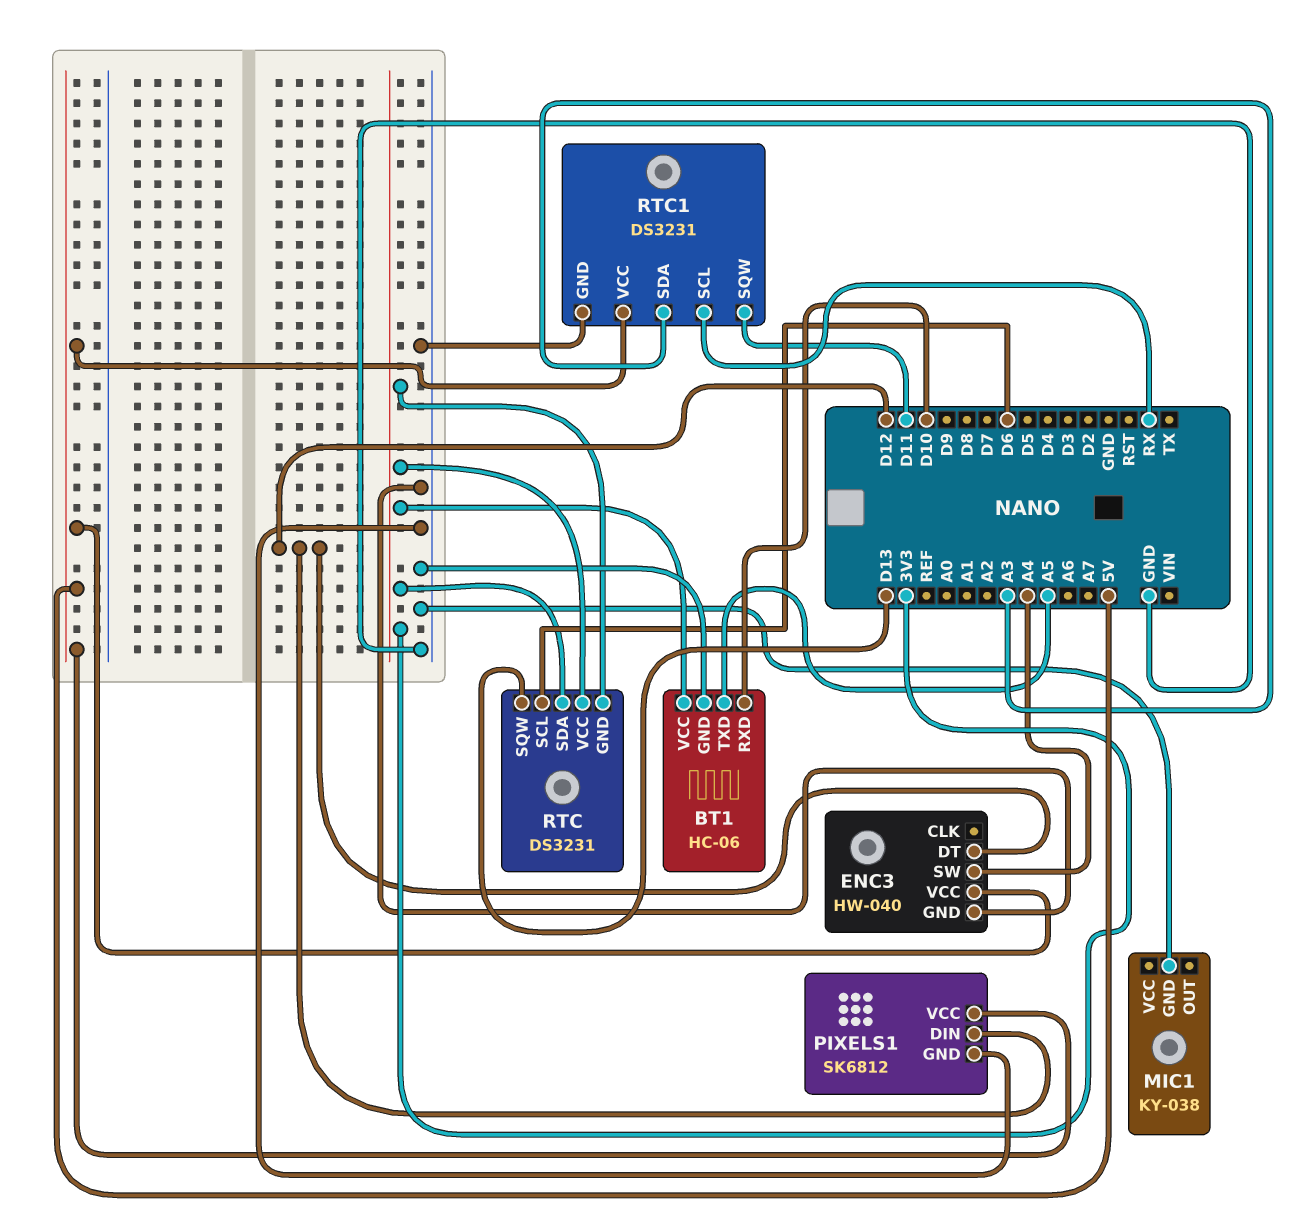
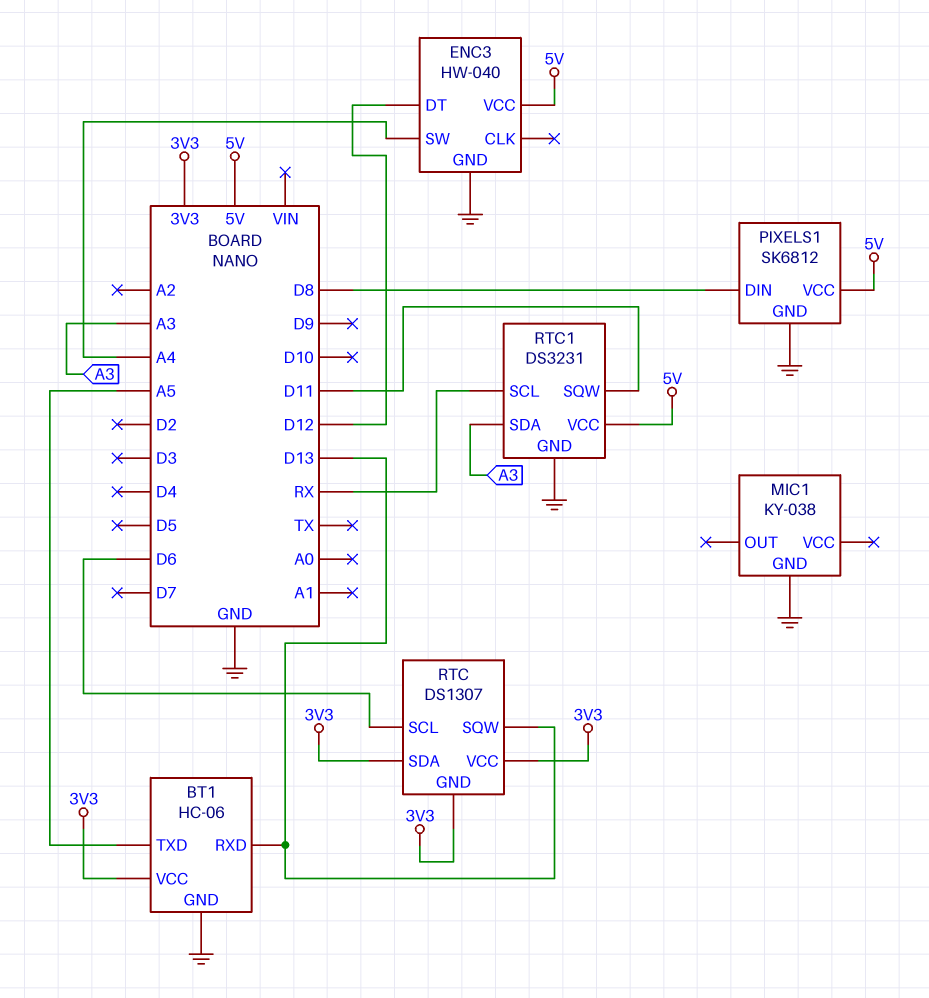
BT1 pin RXD: D10 -> D13
PIXELS1 pin DIN: D12 -> D8
RTC: DS3231 -> DS1307

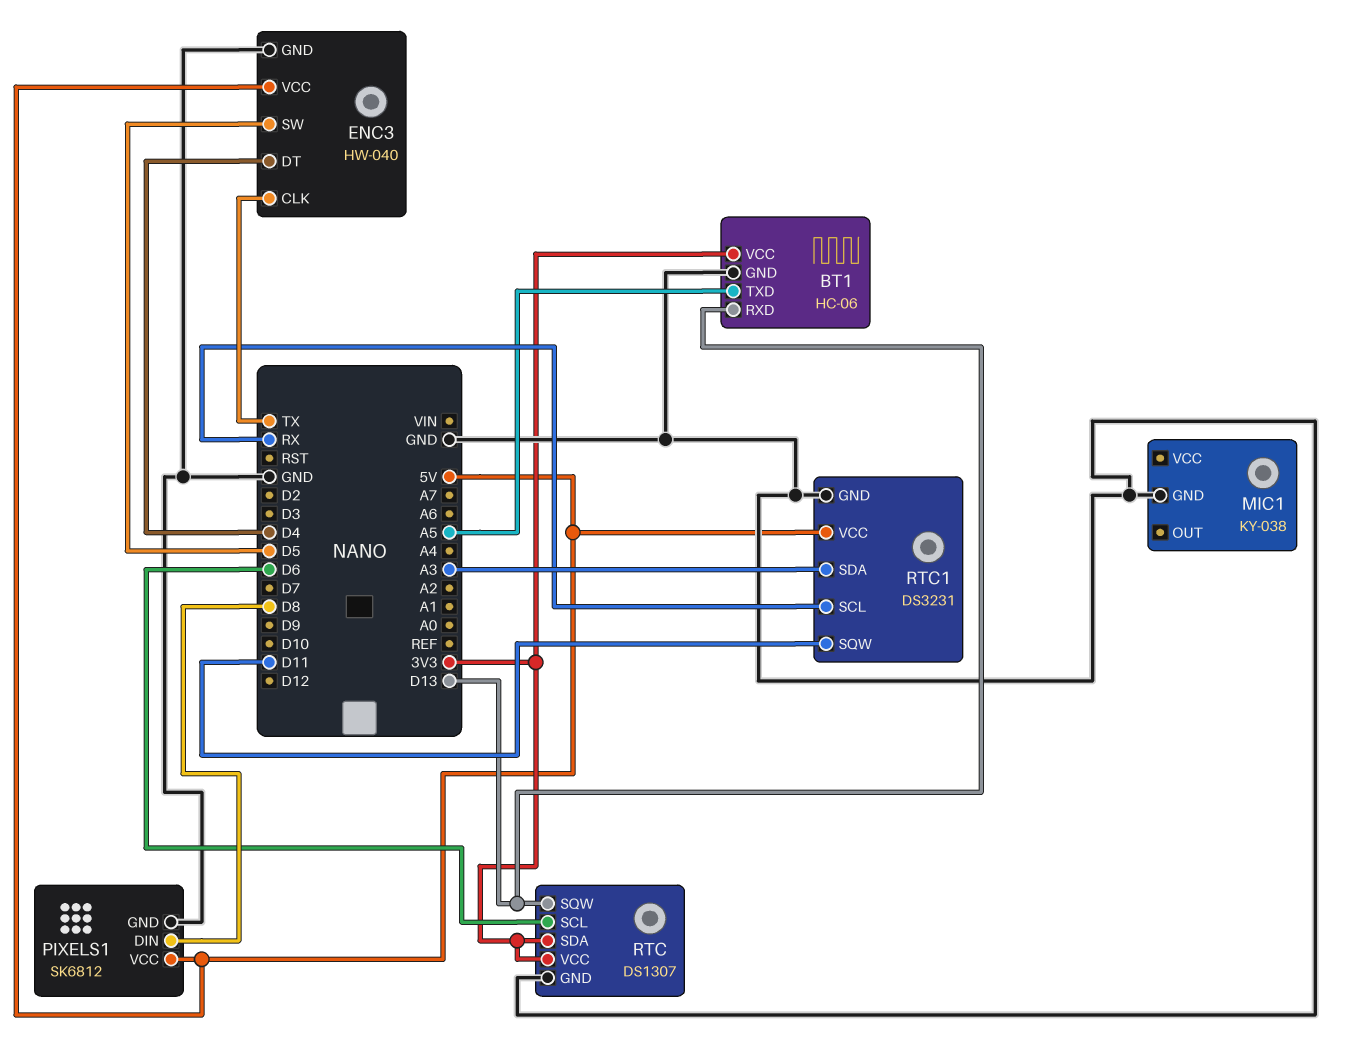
ENC3 pin CLK: none -> TX
ENC3 pin DT: D12 -> D4
ENC3 pin SW: A4 -> D5
RTC pin GND: 3V3 -> GND

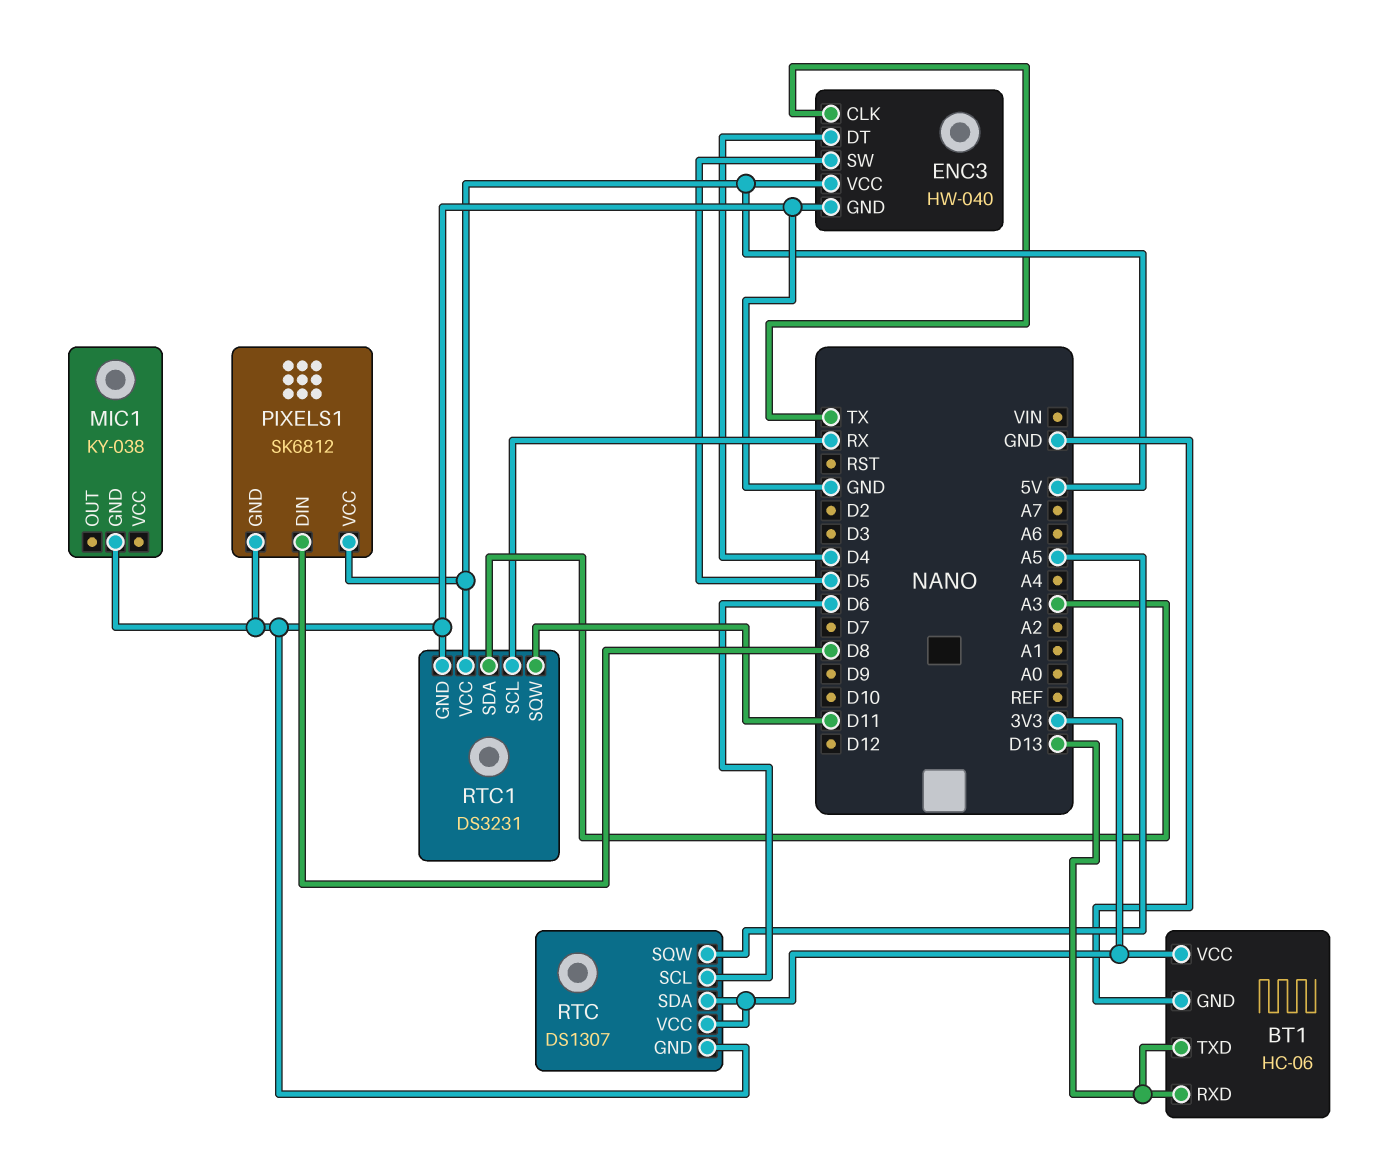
BT1 pin TXD: A5 -> D13
RTC pin SQW: D13 -> A5

